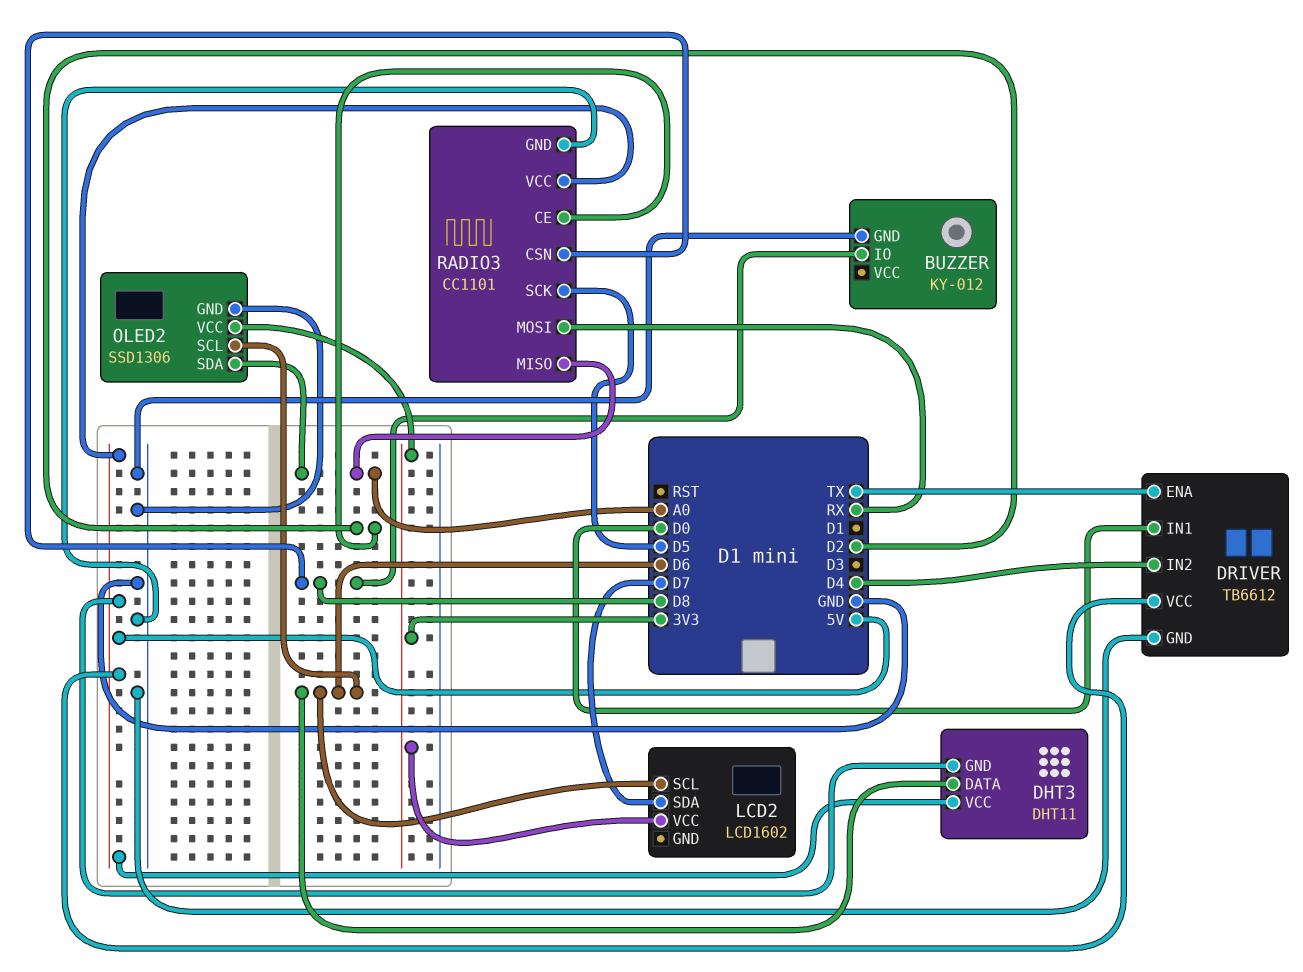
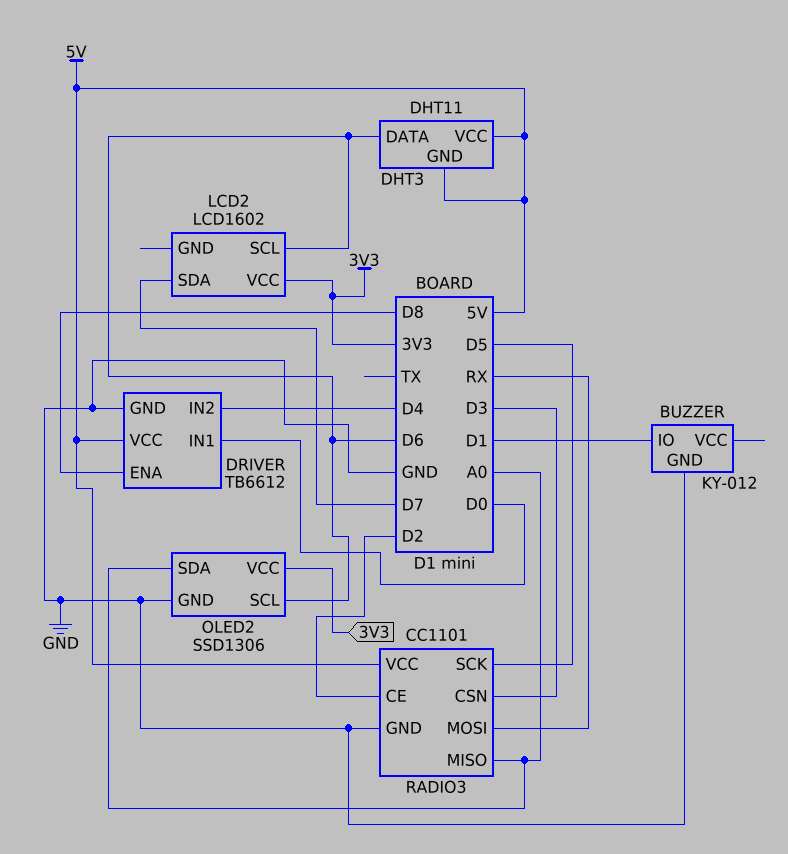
BUZZER pin IO: D8 -> D1
DRIVER pin ENA: TX -> D8
RADIO3 pin CSN: D8 -> D3

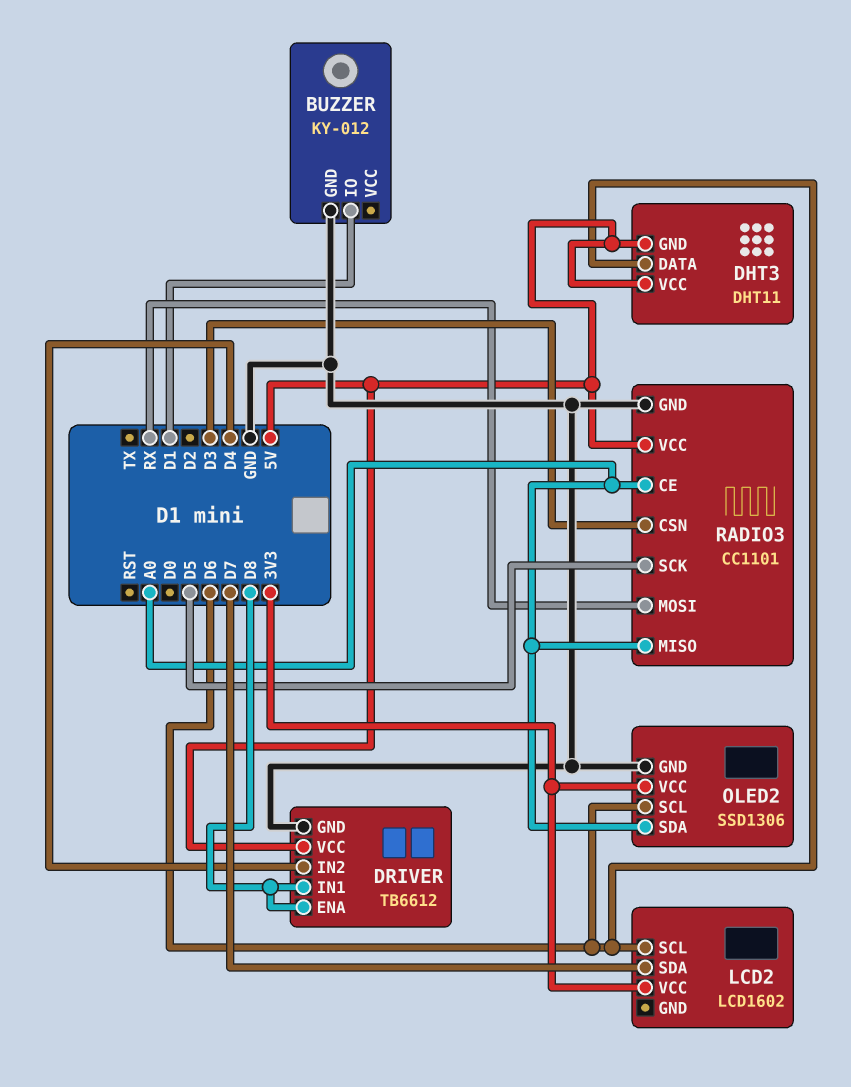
DRIVER pin IN1: D0 -> D8
RADIO3 pin CE: D2 -> A0

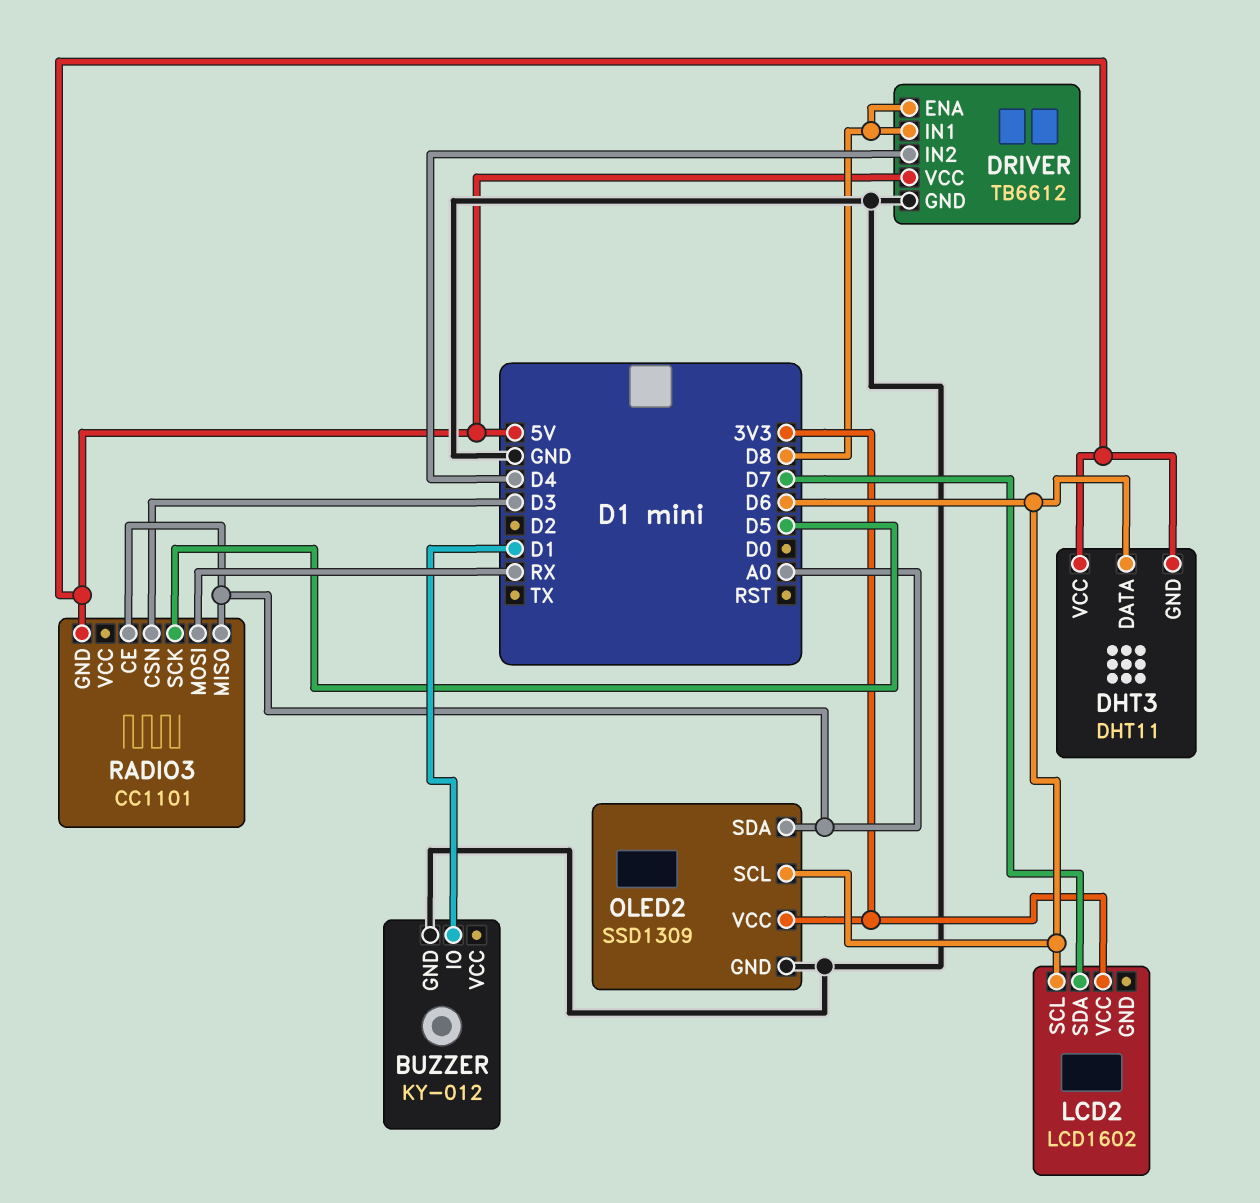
OLED2: SSD1306 -> SSD1309
RADIO3 pin GND: GND -> 5V
RADIO3 pin VCC: 5V -> none

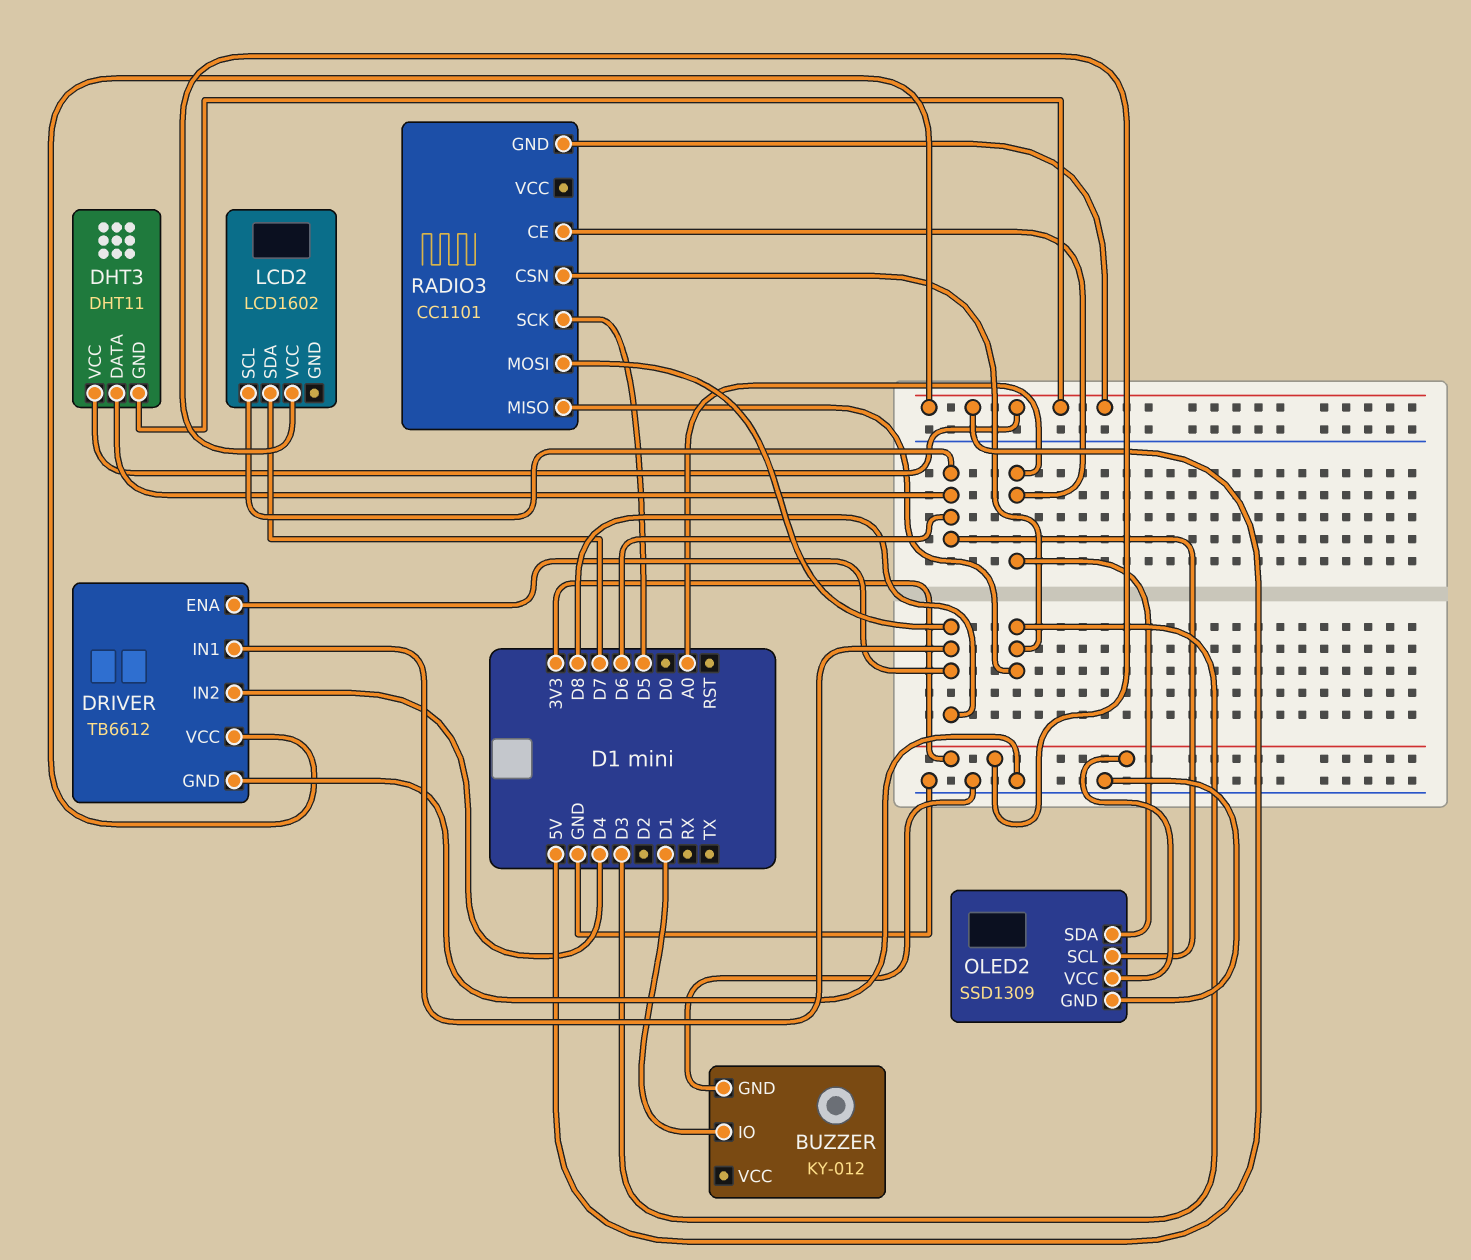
RADIO3 pin MISO: A0 -> D3
RADIO3 pin MOSI: RX -> D8

